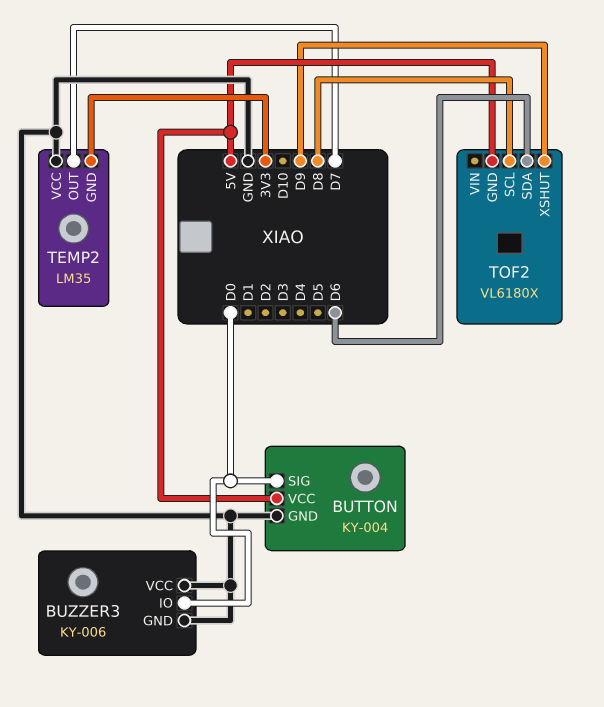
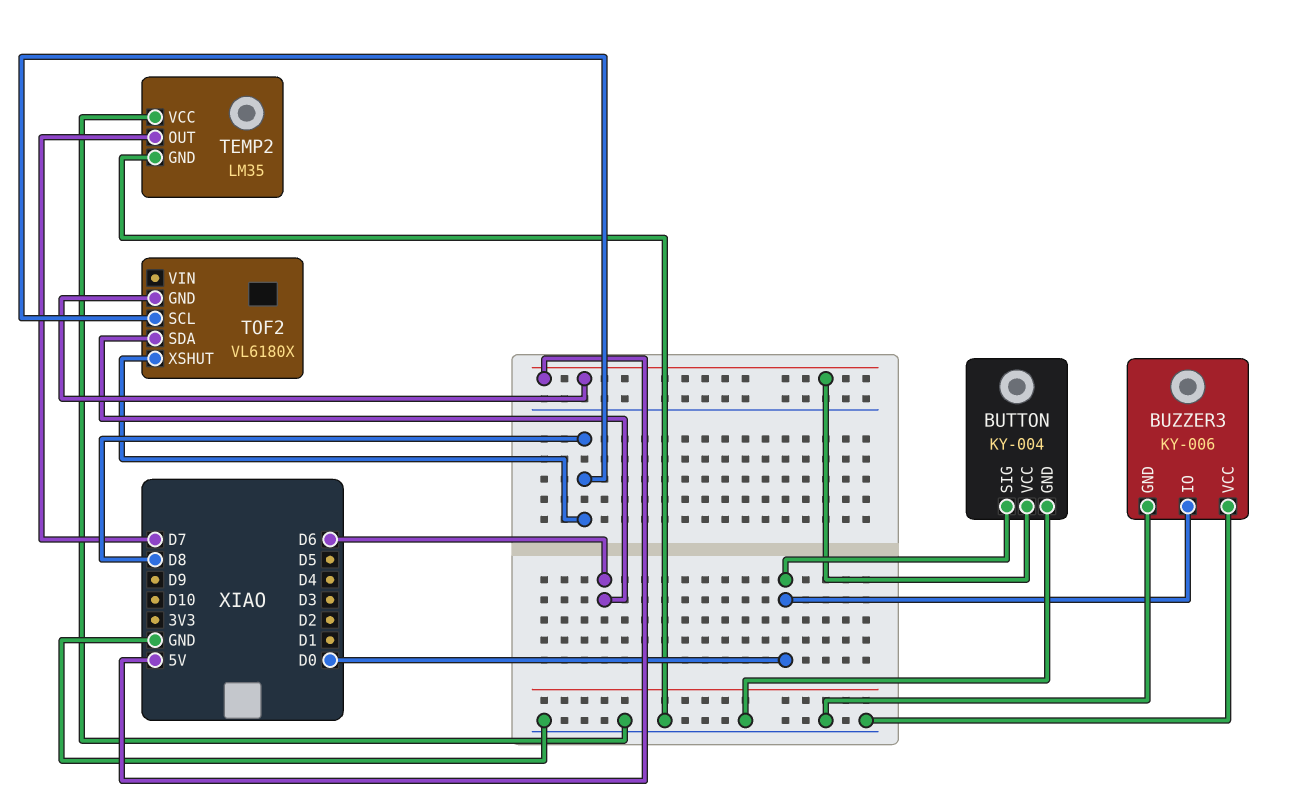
TEMP2 pin GND: 3V3 -> GND
TOF2 pin XSHUT: D9 -> D8

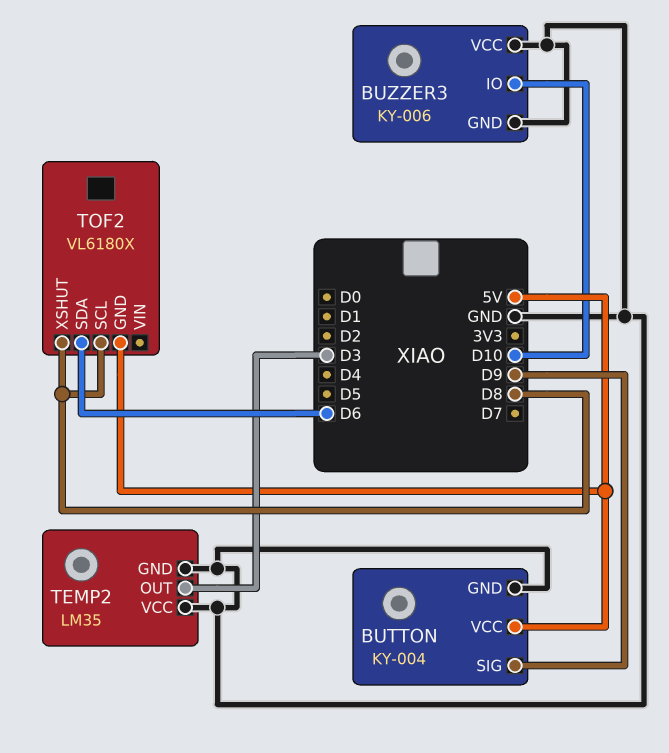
BUTTON pin SIG: D0 -> D9
BUZZER3 pin IO: D0 -> D10
TEMP2 pin OUT: D7 -> D3

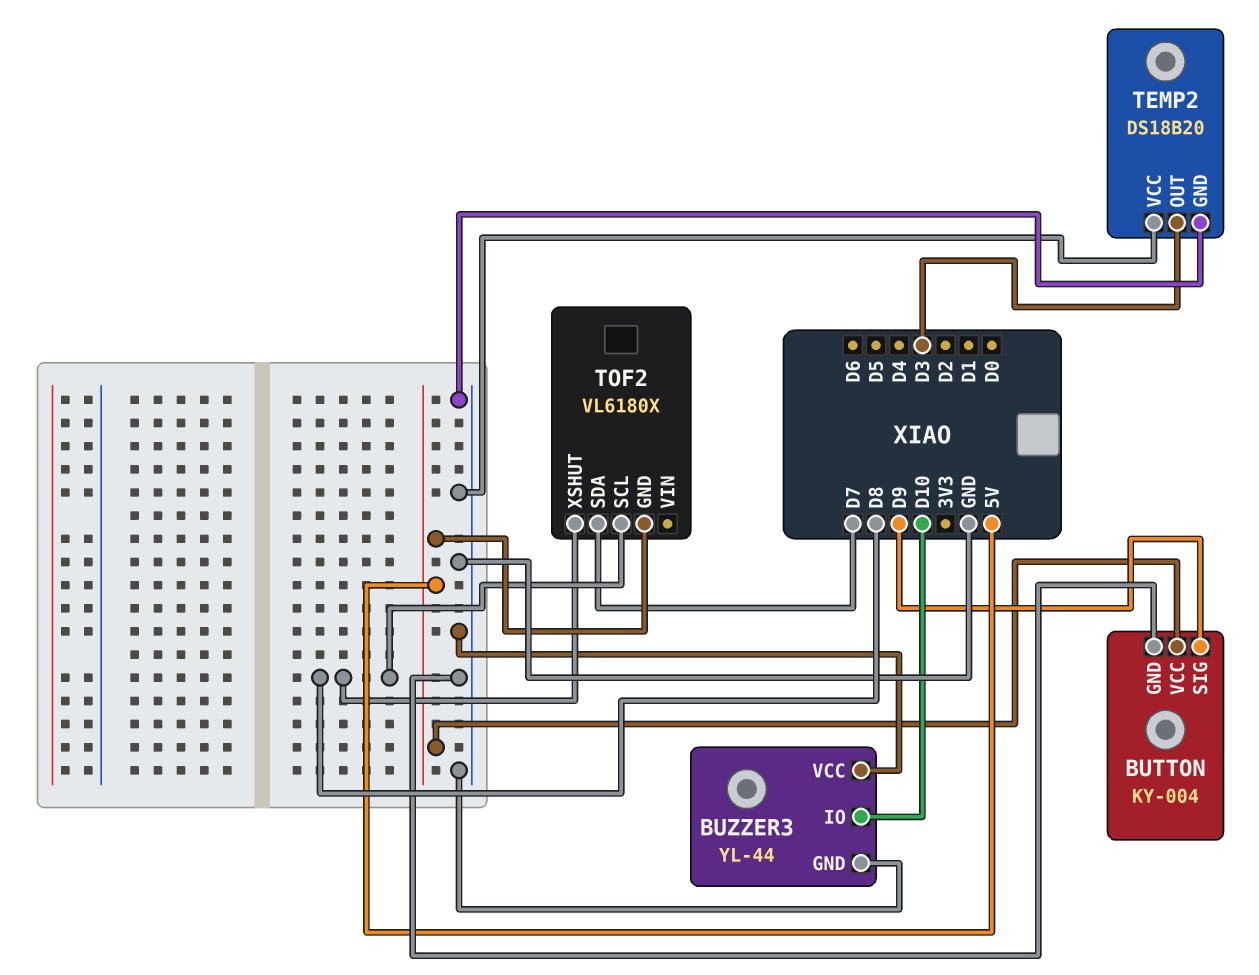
BUZZER3: KY-006 -> YL-44
TEMP2: LM35 -> DS18B20
TOF2 pin SDA: D6 -> D7

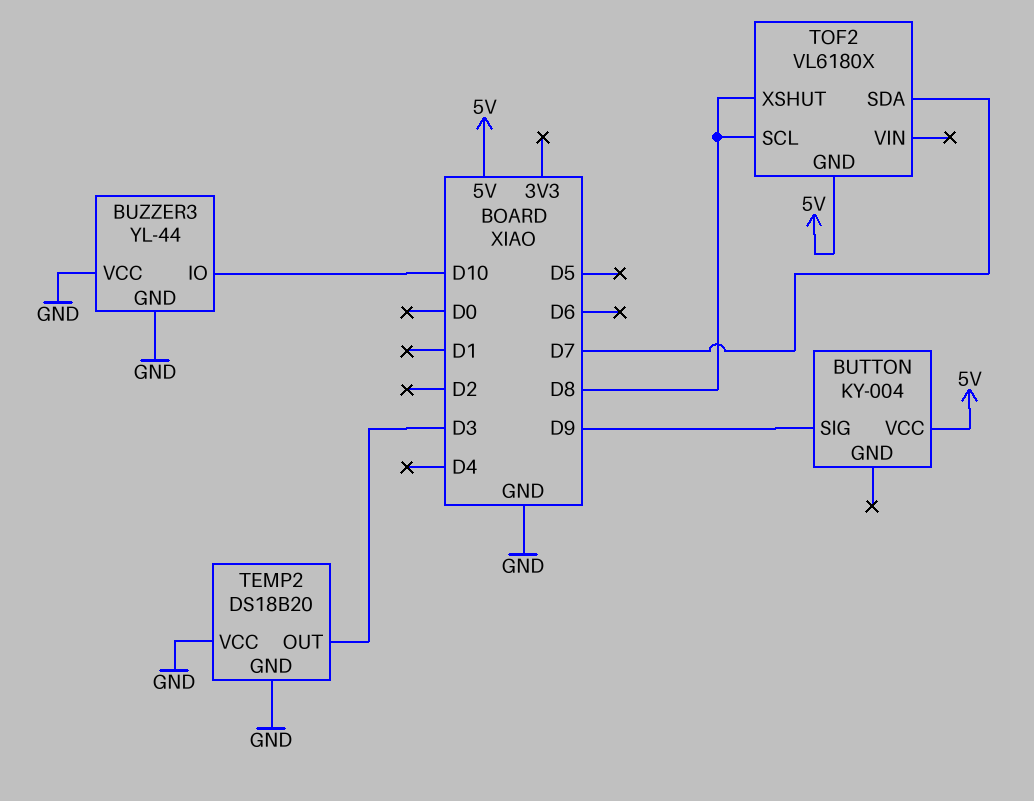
BUTTON pin GND: GND -> none

